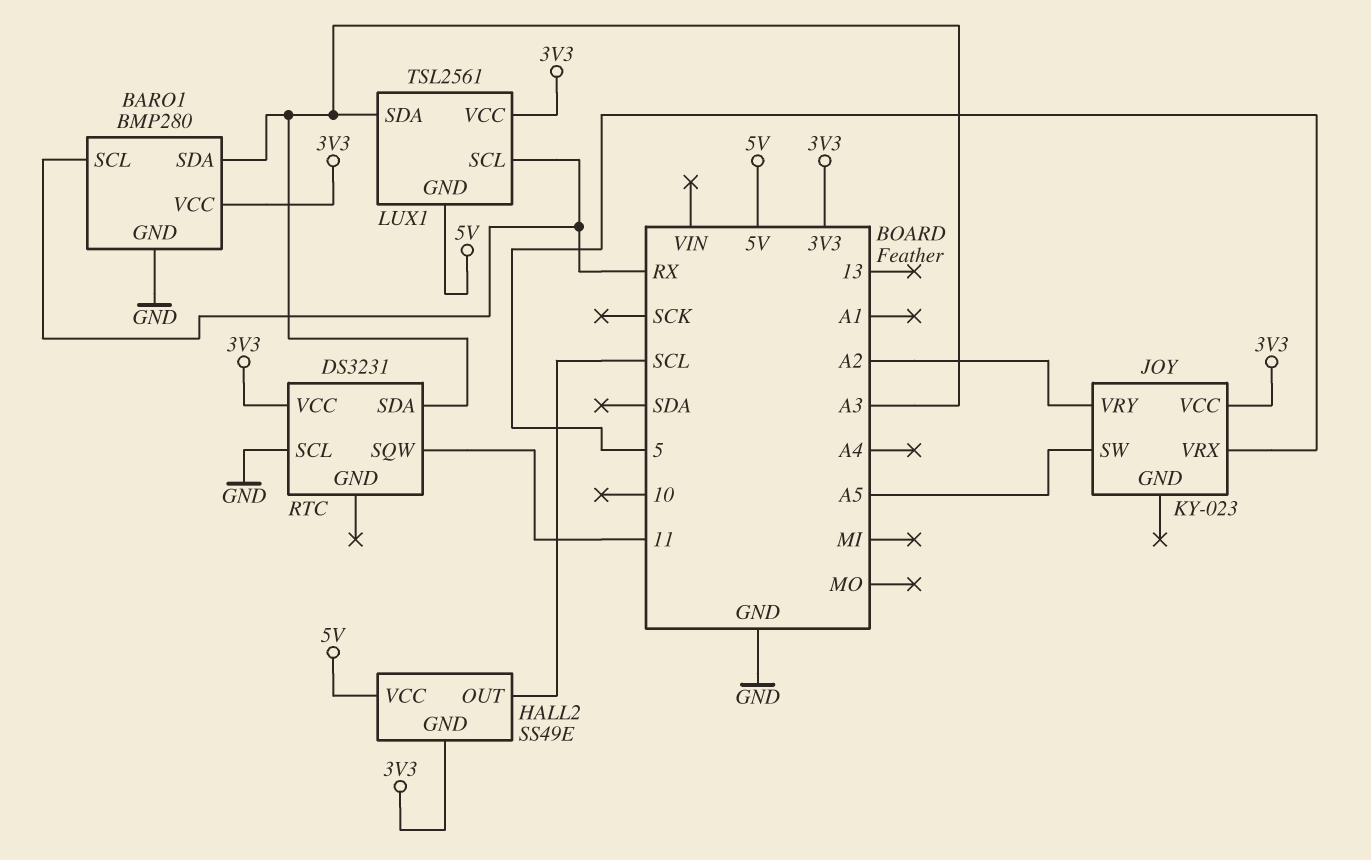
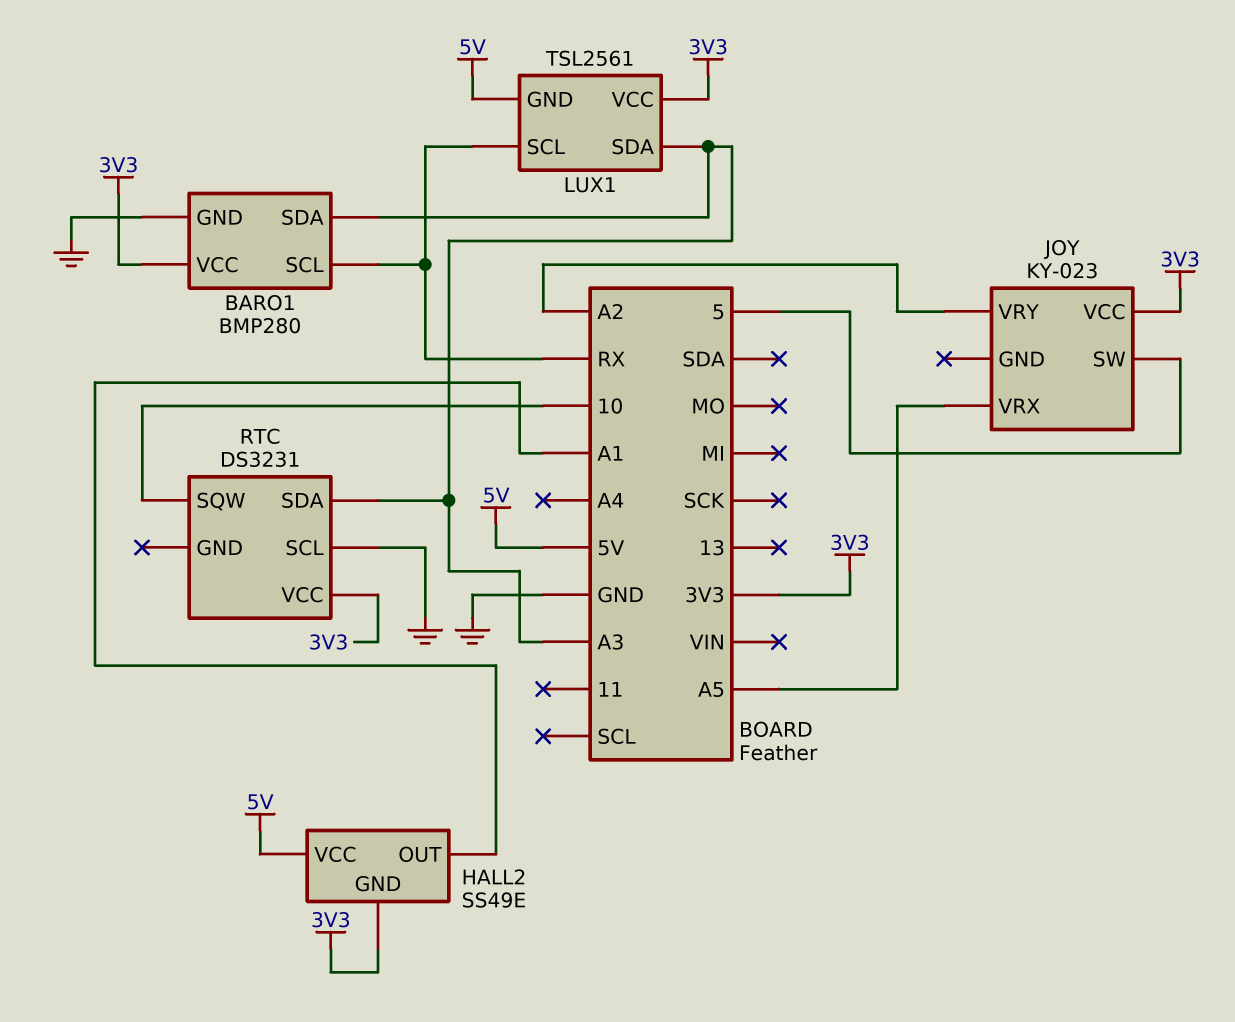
HALL2 pin OUT: SCL -> A1
JOY pin SW: A5 -> 5
JOY pin VRX: 5 -> A5
RTC pin SQW: 11 -> 10

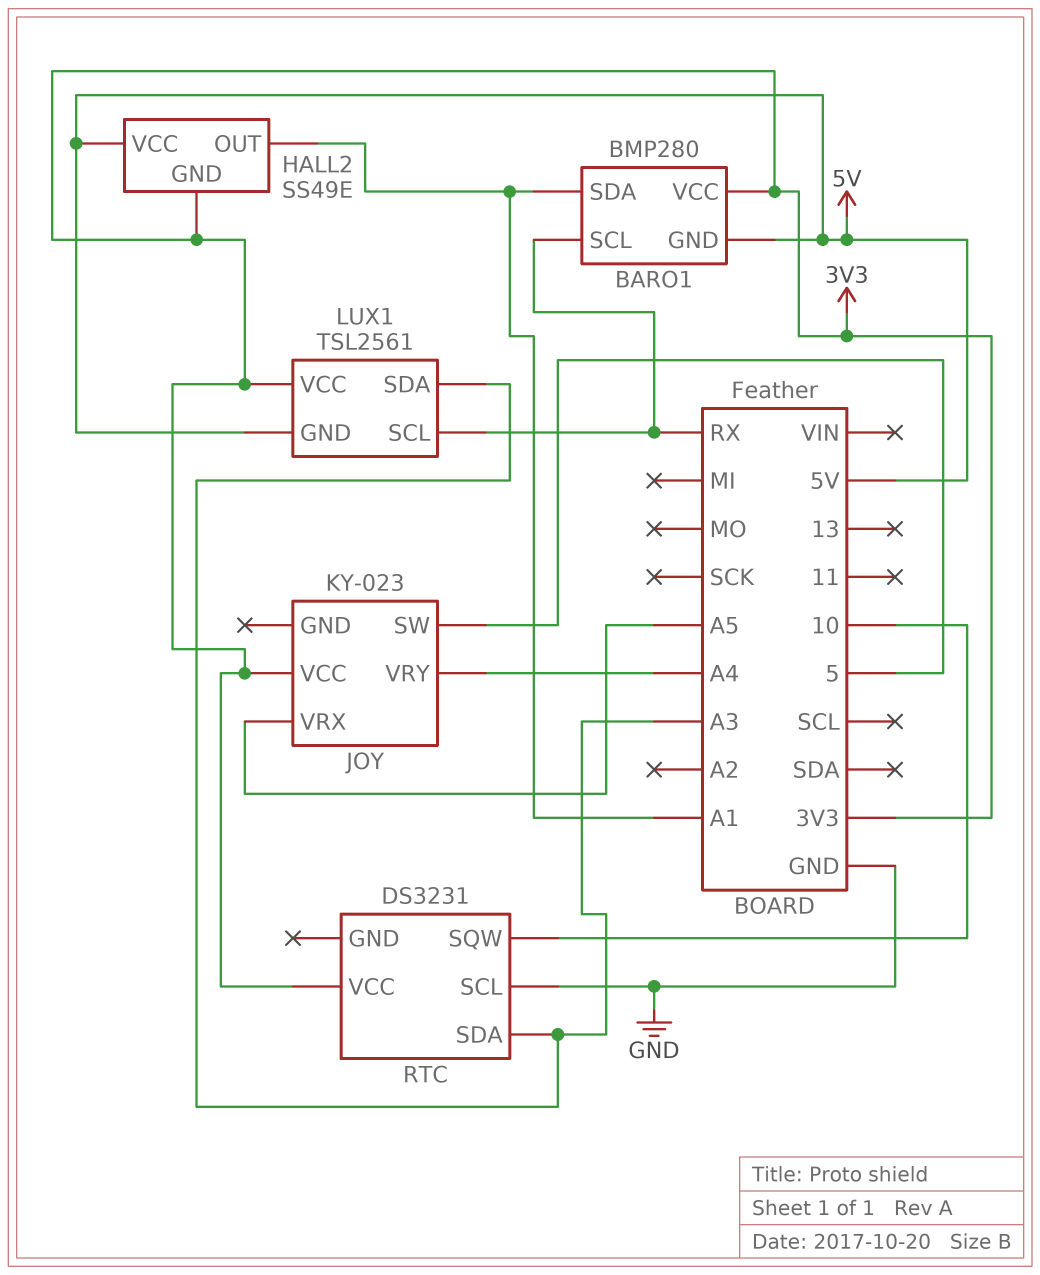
BARO1 pin GND: GND -> 5V
BARO1 pin SDA: A3 -> A1
JOY pin VRY: A2 -> A4

